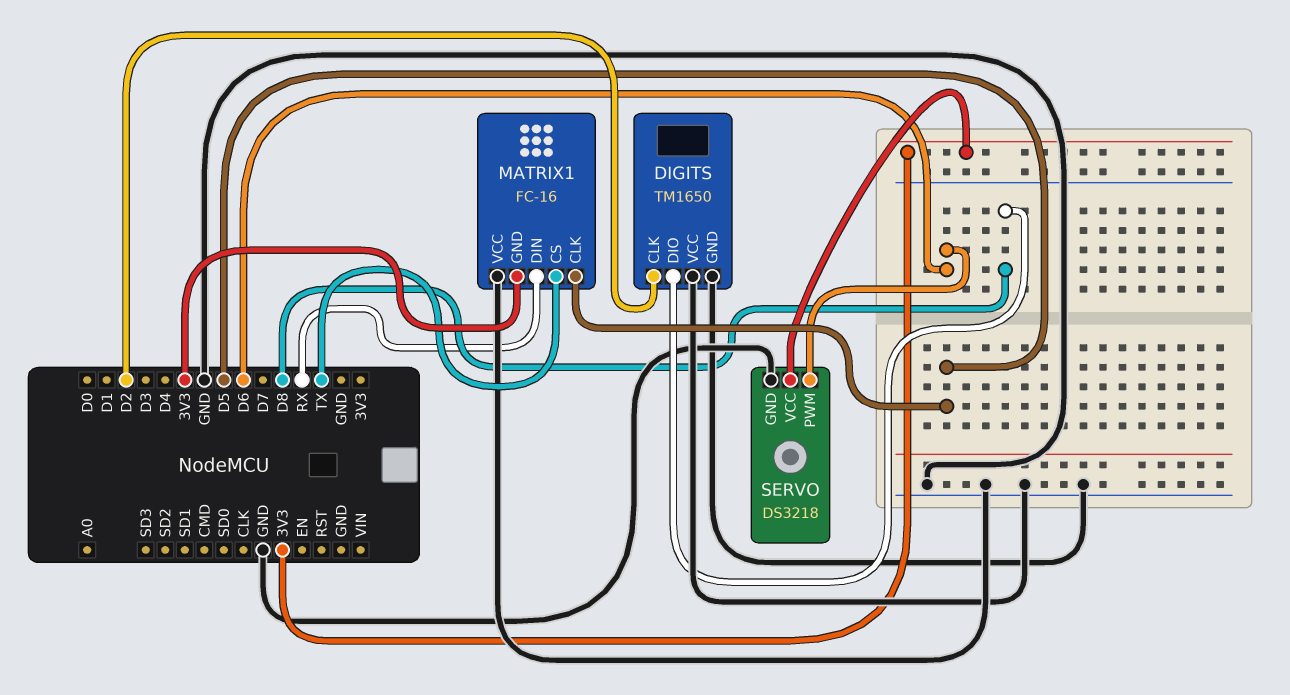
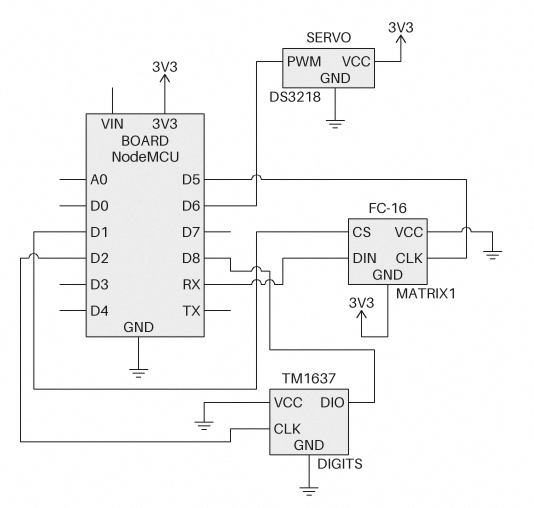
DIGITS: TM1650 -> TM1637
MATRIX1 pin CS: TX -> D1

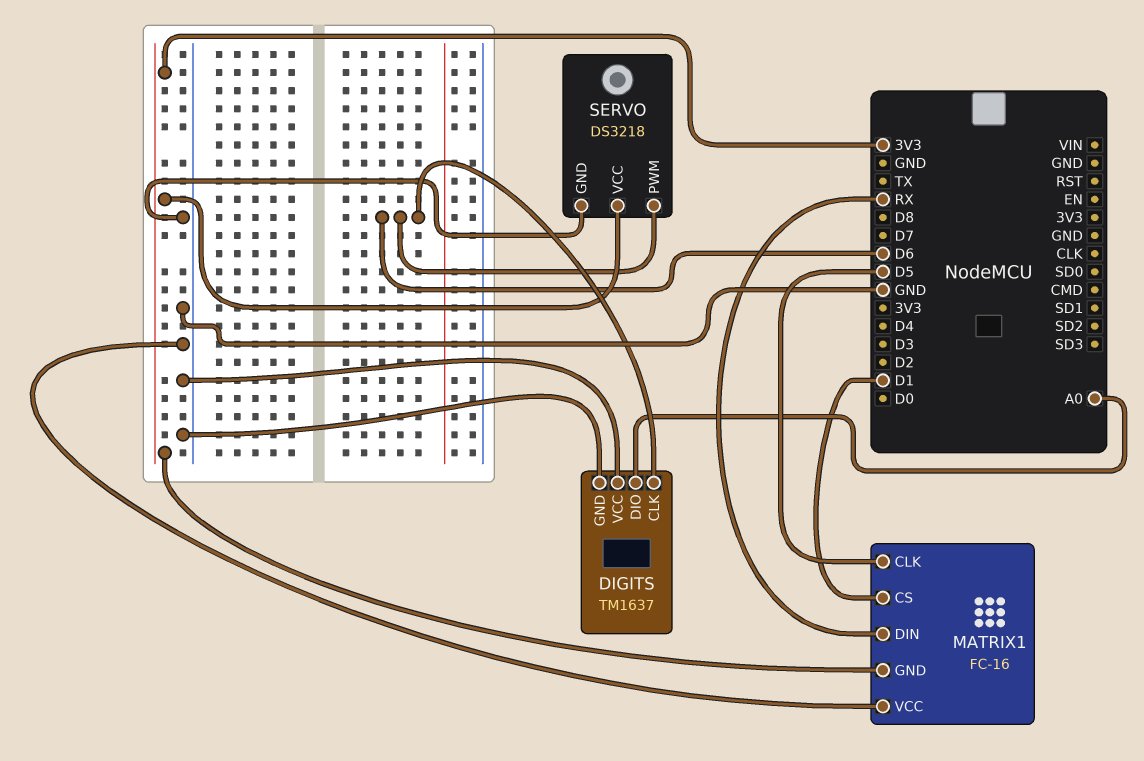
DIGITS pin CLK: D2 -> D6
DIGITS pin DIO: D8 -> A0

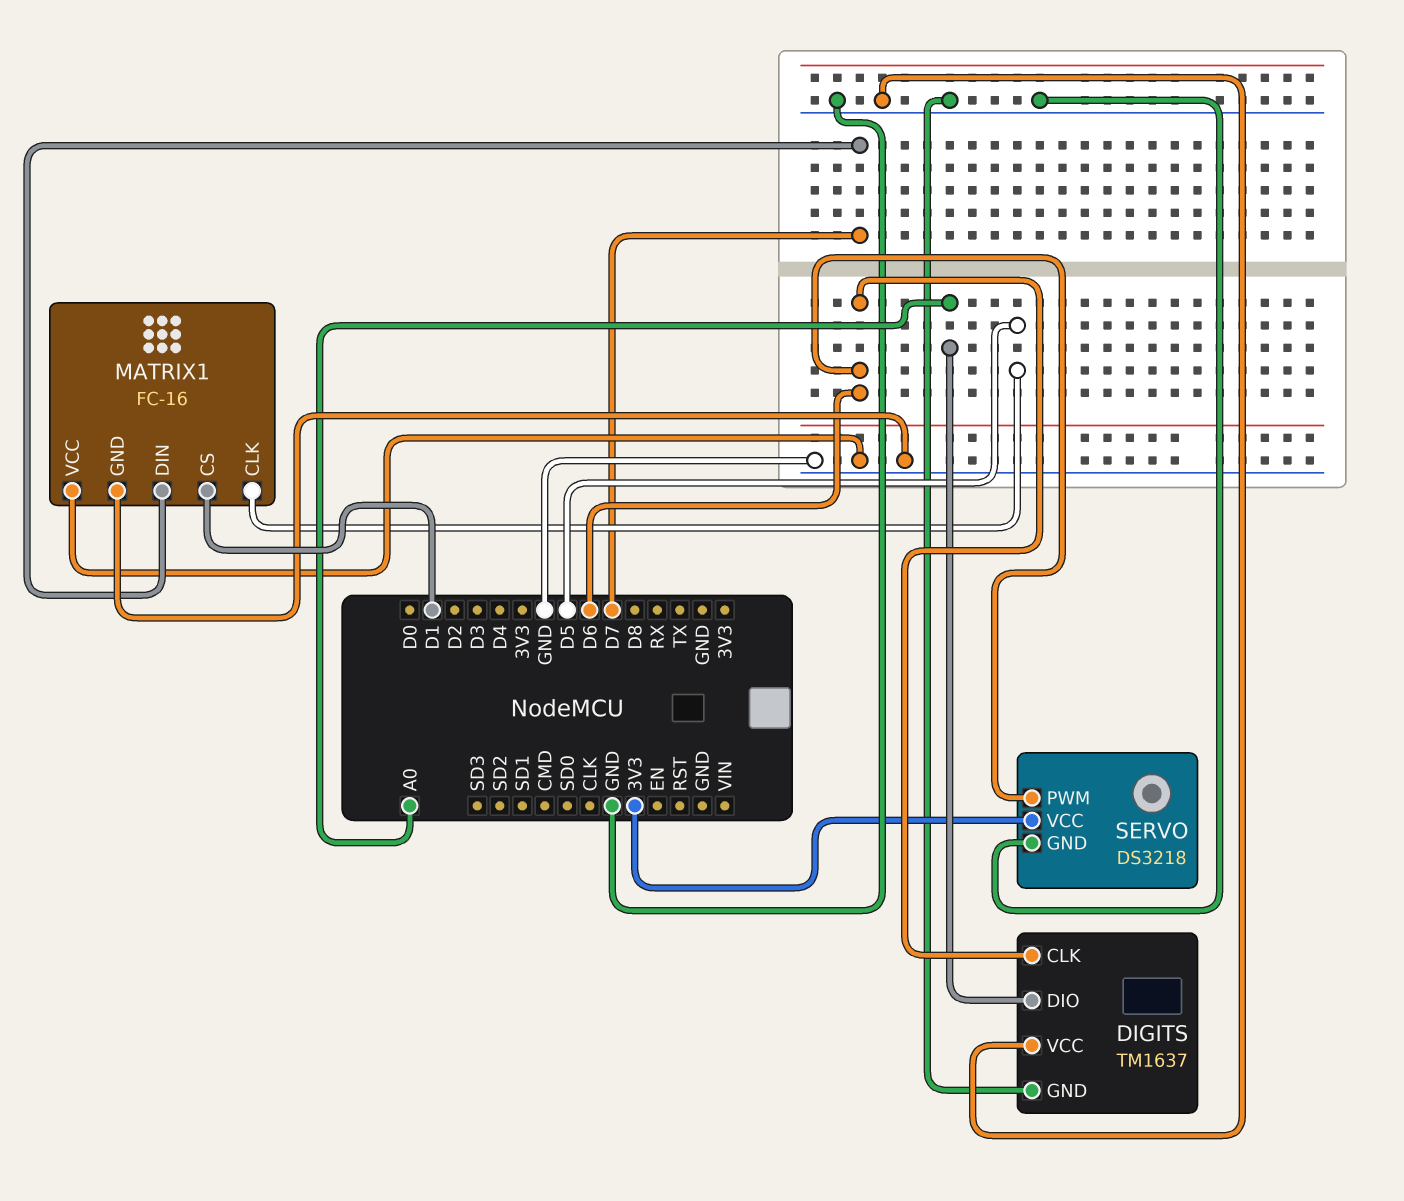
MATRIX1 pin DIN: RX -> D7
MATRIX1 pin GND: 3V3 -> GND

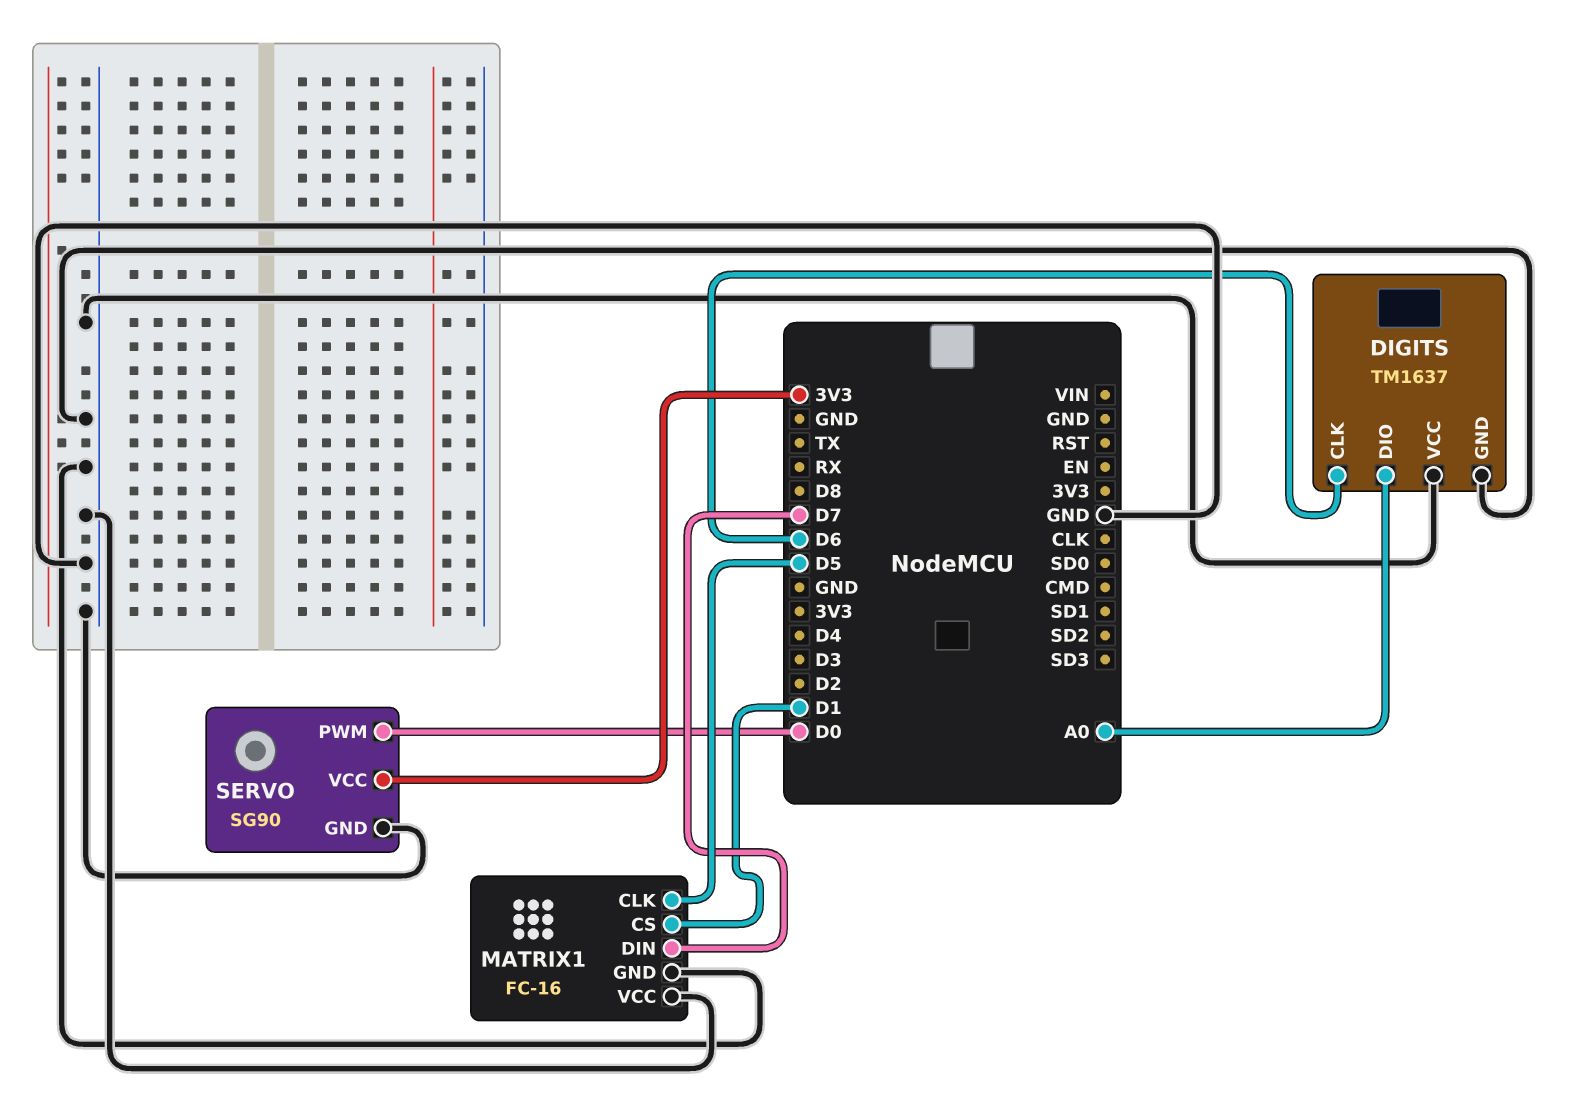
SERVO: DS3218 -> SG90
SERVO pin PWM: D6 -> D0

